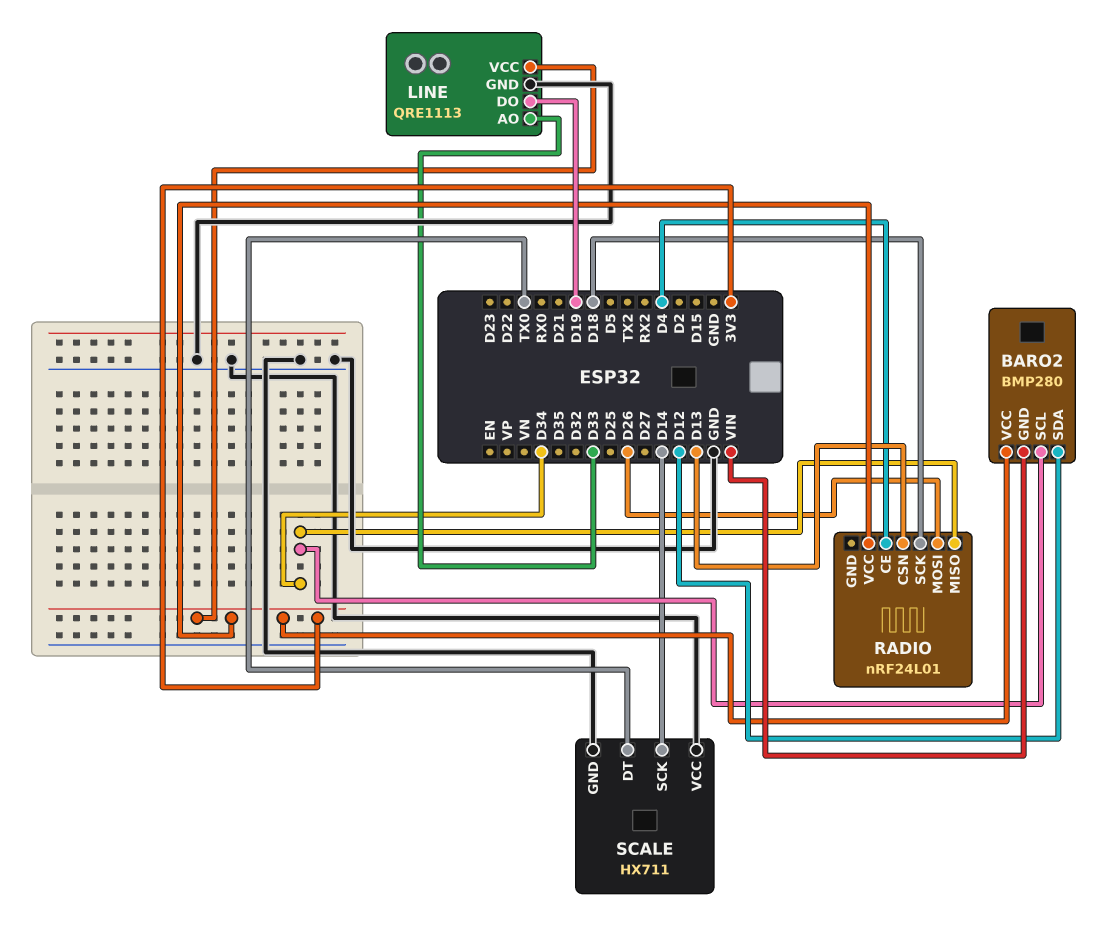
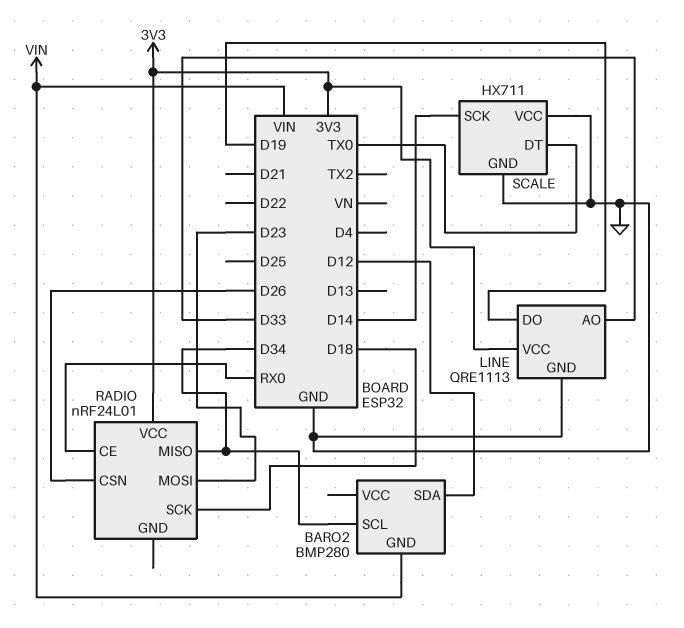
BARO2 pin VCC: 3V3 -> none
RADIO pin CE: D4 -> RX0
RADIO pin CSN: D13 -> D26
RADIO pin MOSI: D26 -> D23

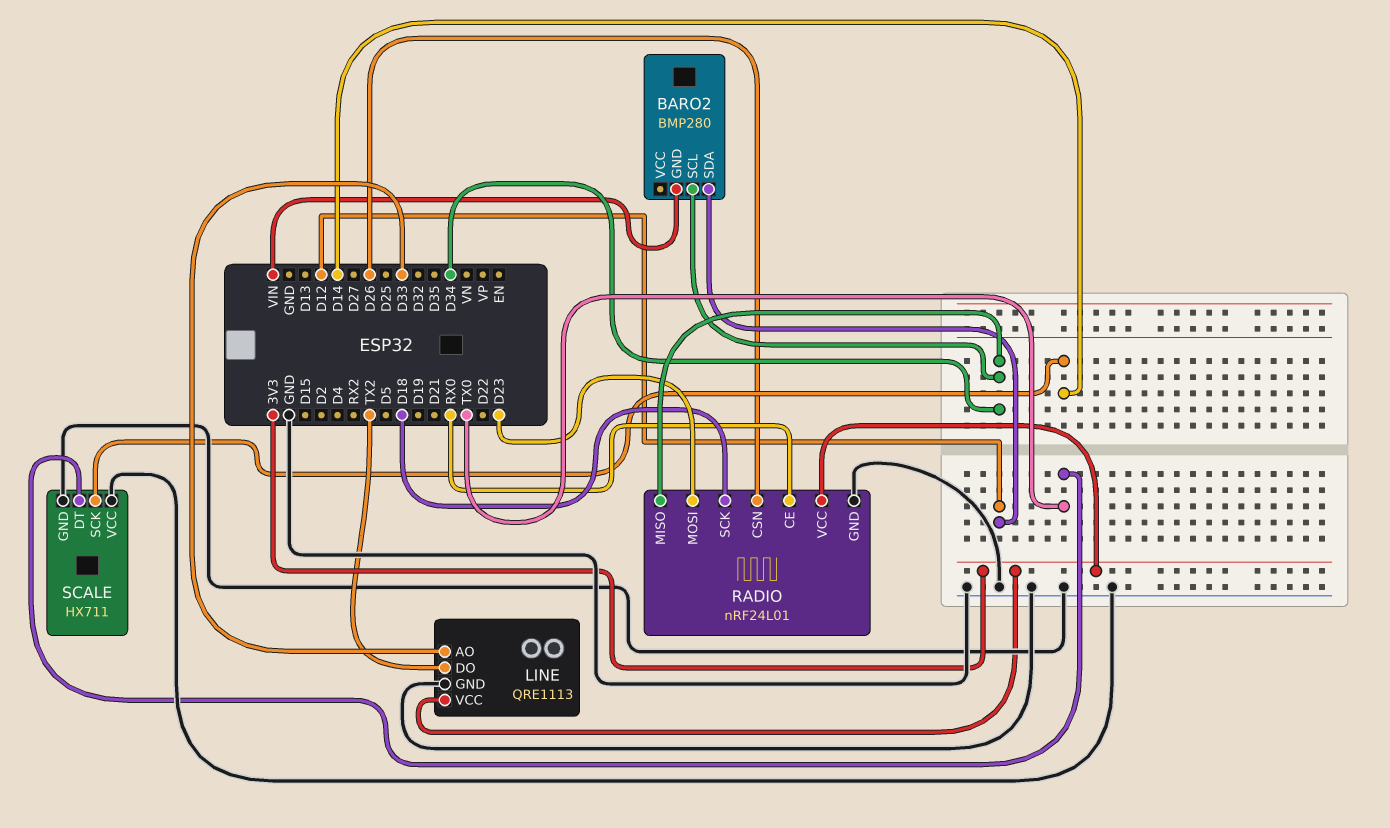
LINE pin DO: D19 -> TX2
RADIO pin GND: none -> GND

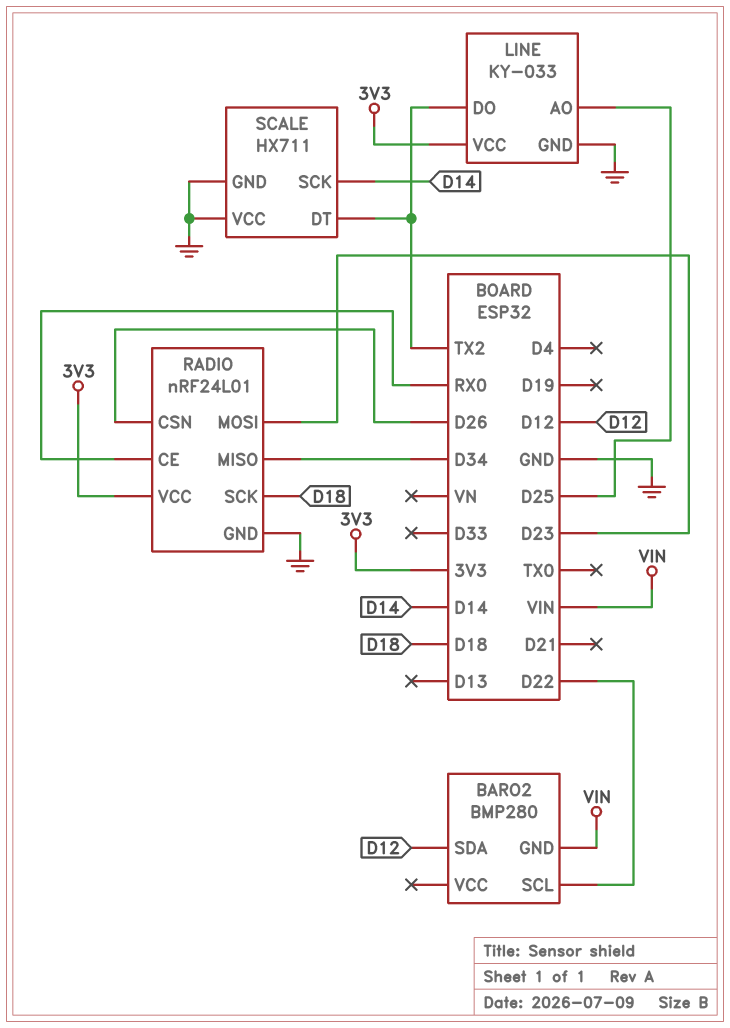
BARO2 pin SCL: D34 -> D22
LINE: QRE1113 -> KY-033
LINE pin AO: D33 -> D25
SCALE pin DT: TX0 -> TX2

